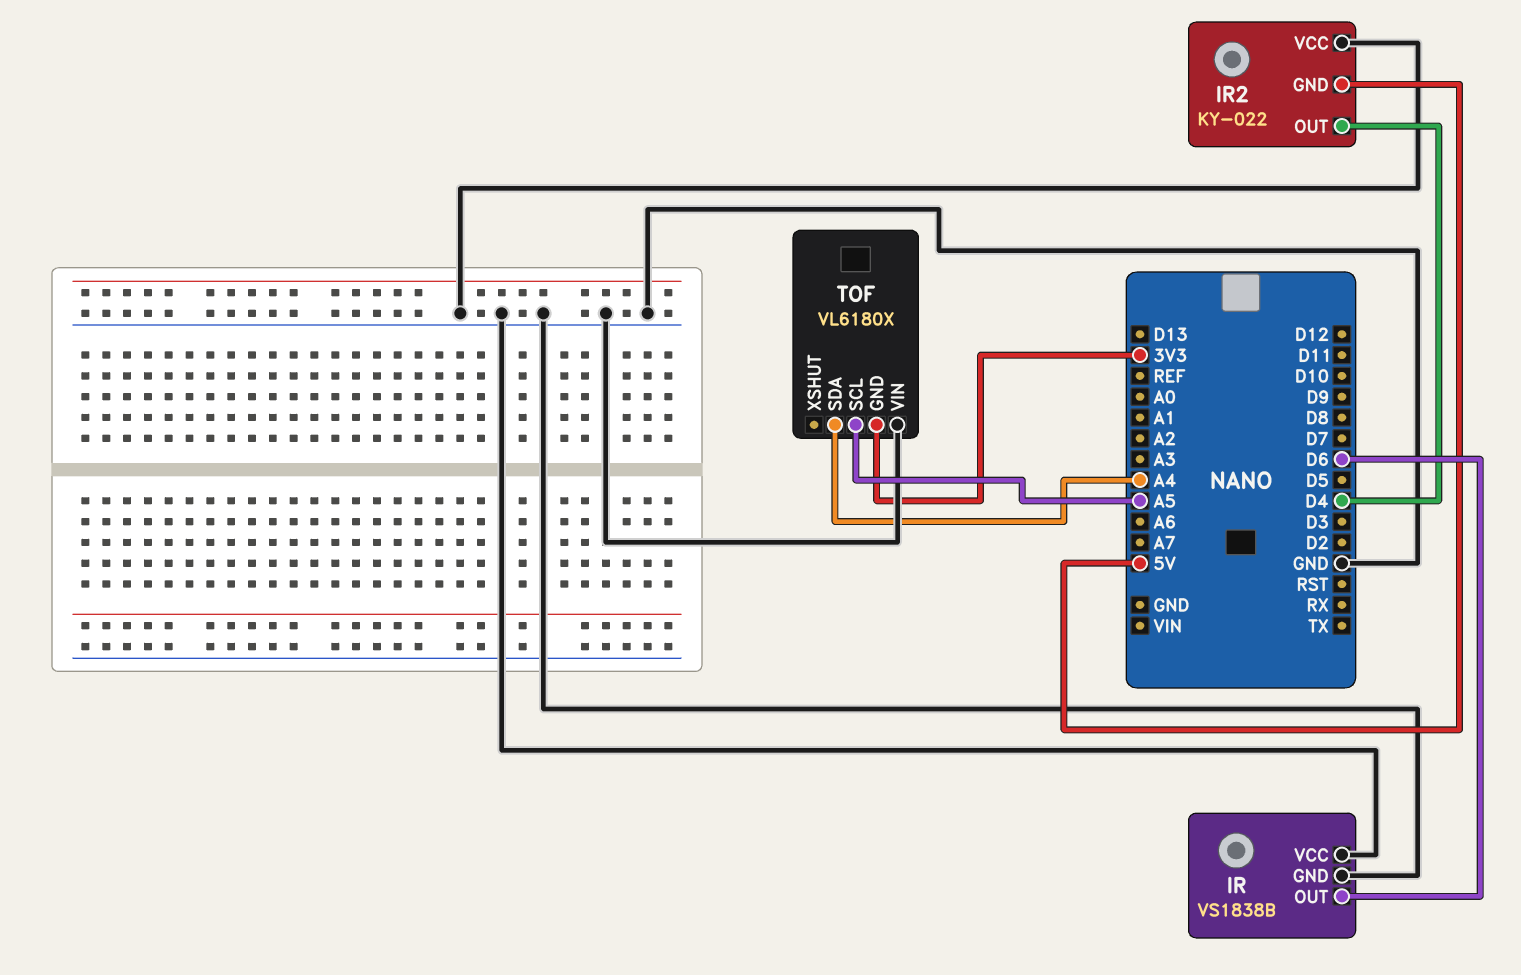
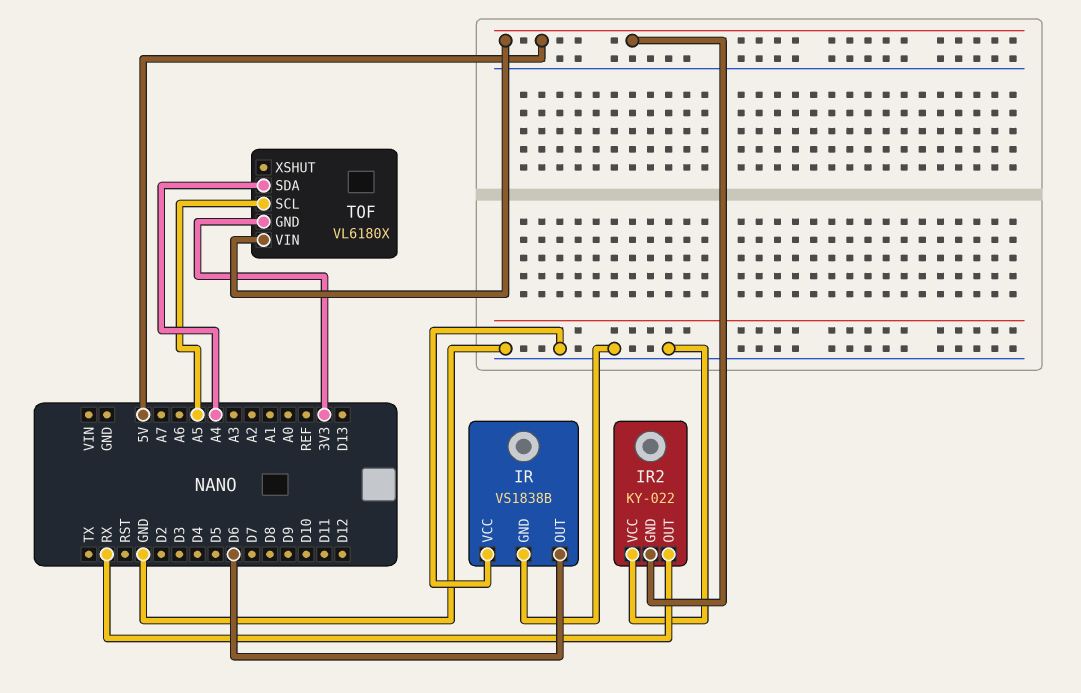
IR2 pin OUT: D4 -> RX
TOF pin VIN: GND -> 5V

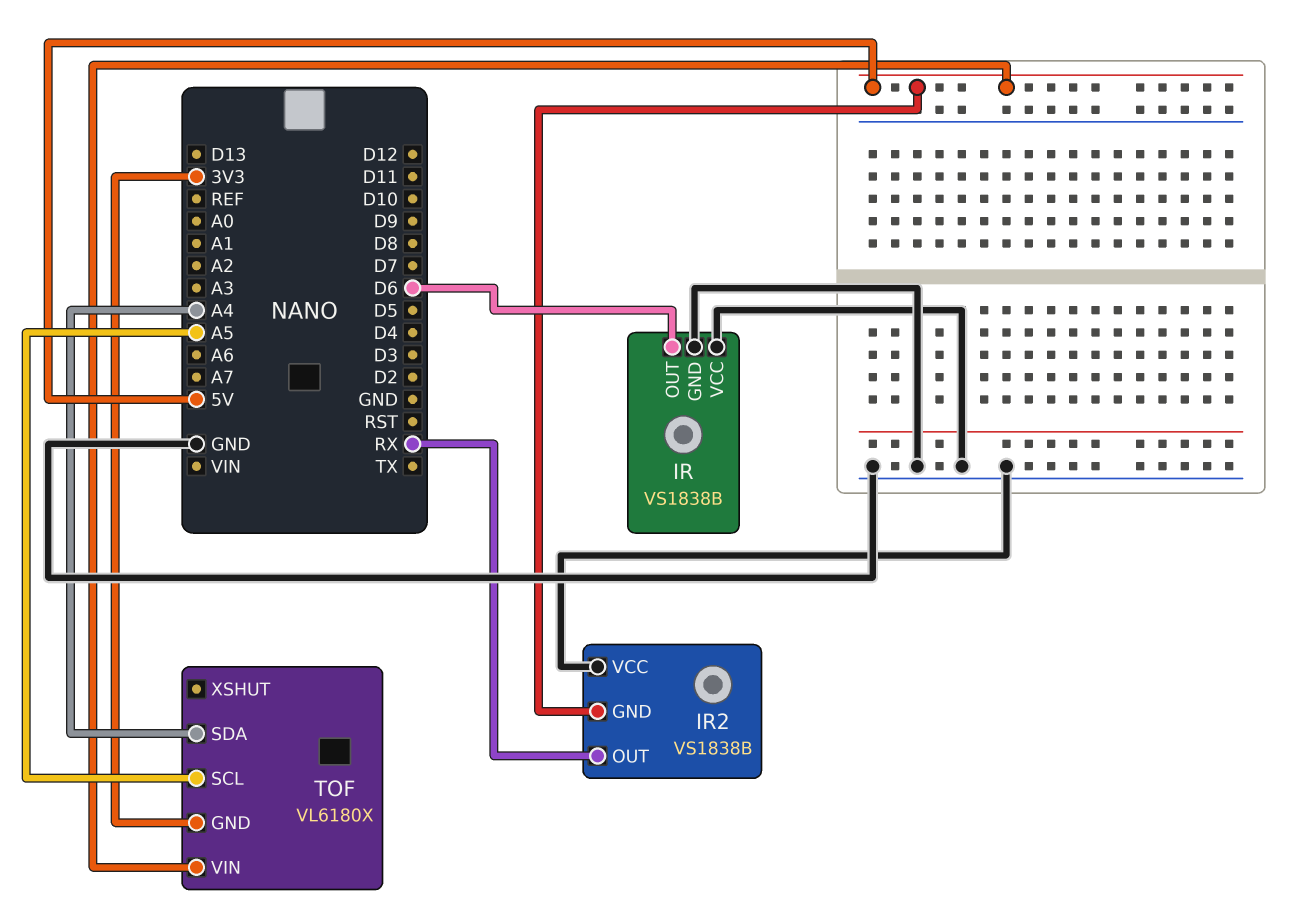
IR2: KY-022 -> VS1838B

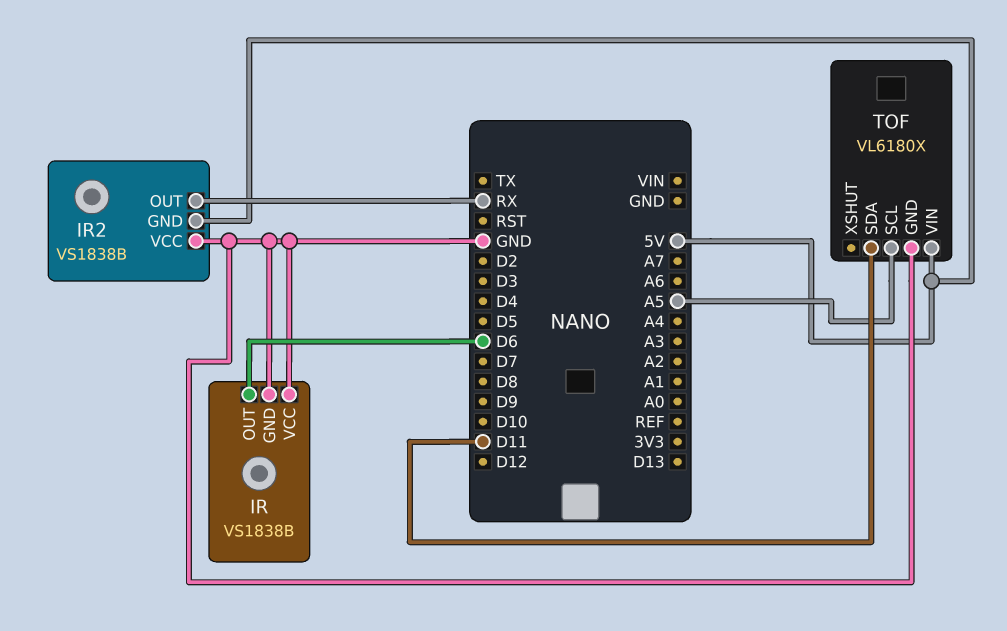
TOF pin GND: 3V3 -> GND
TOF pin SDA: A4 -> D11

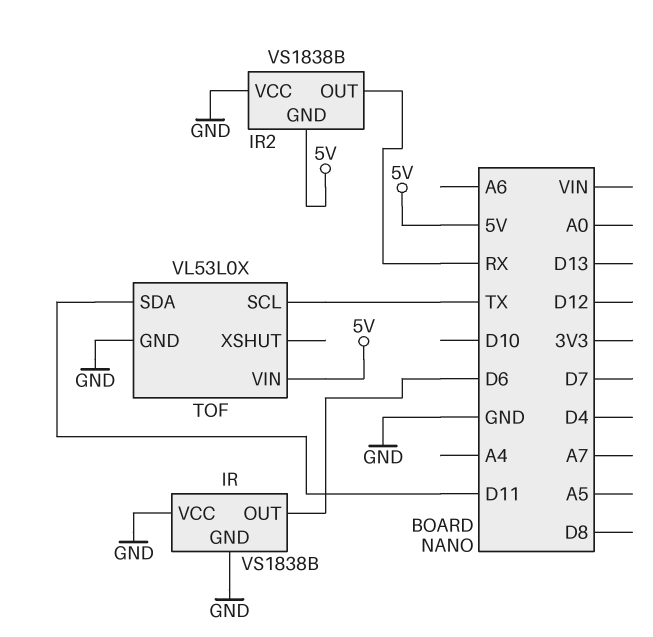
TOF: VL6180X -> VL53L0X
TOF pin SCL: A5 -> TX

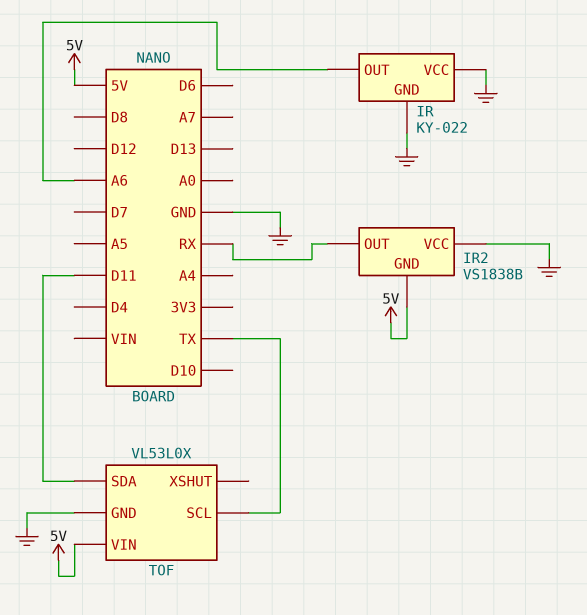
IR: VS1838B -> KY-022
IR pin OUT: D6 -> A6

